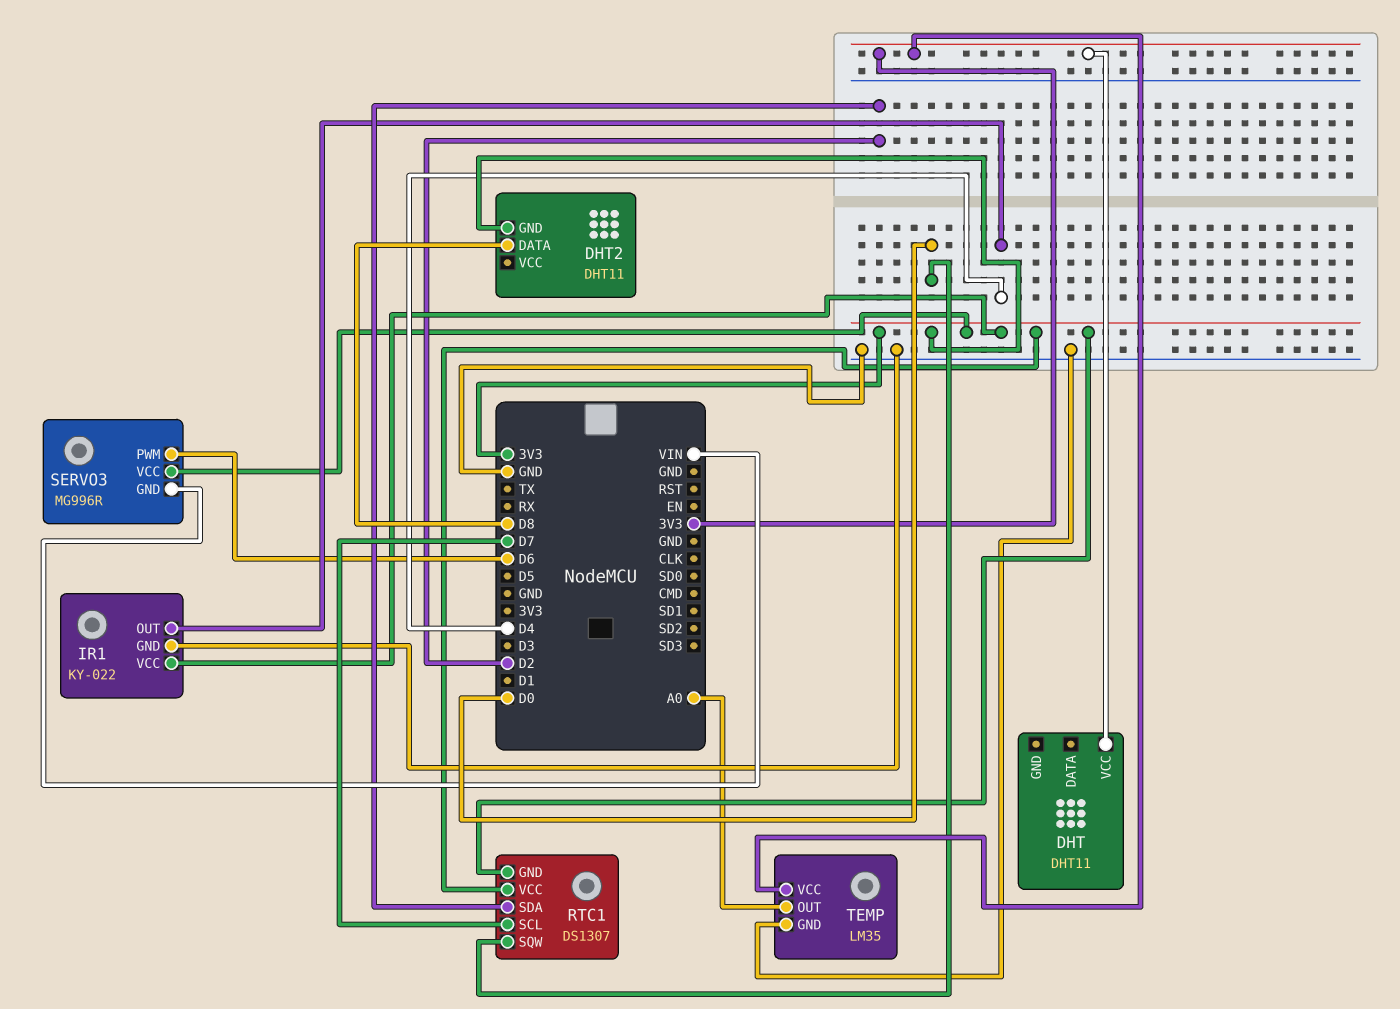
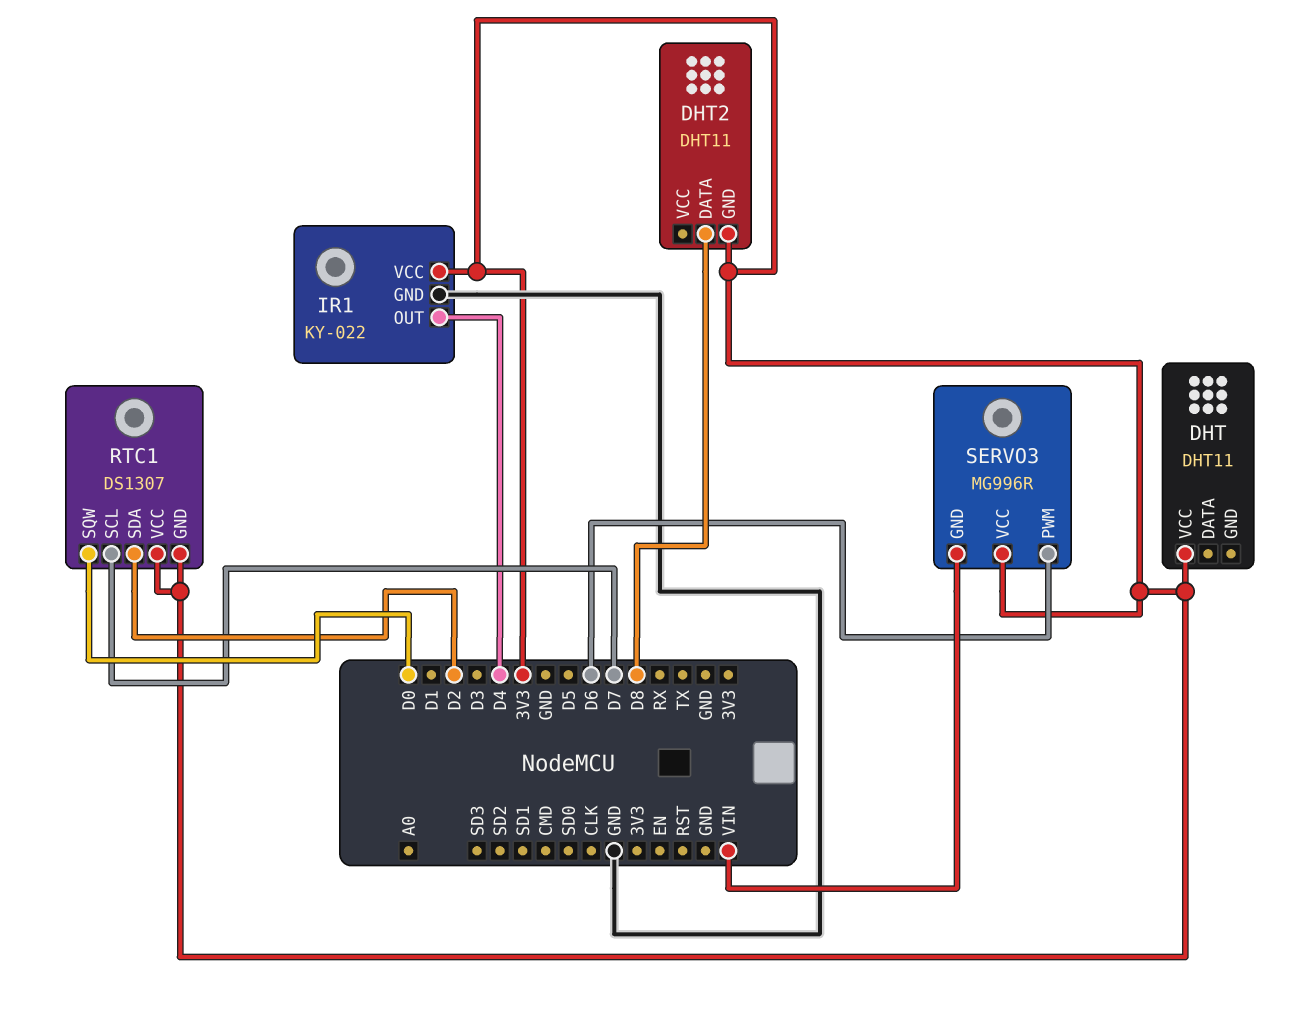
TEMP: LM35 -> none
TEMP pin GND: GND -> none
TEMP pin OUT: A0 -> none
TEMP pin VCC: 3V3 -> none

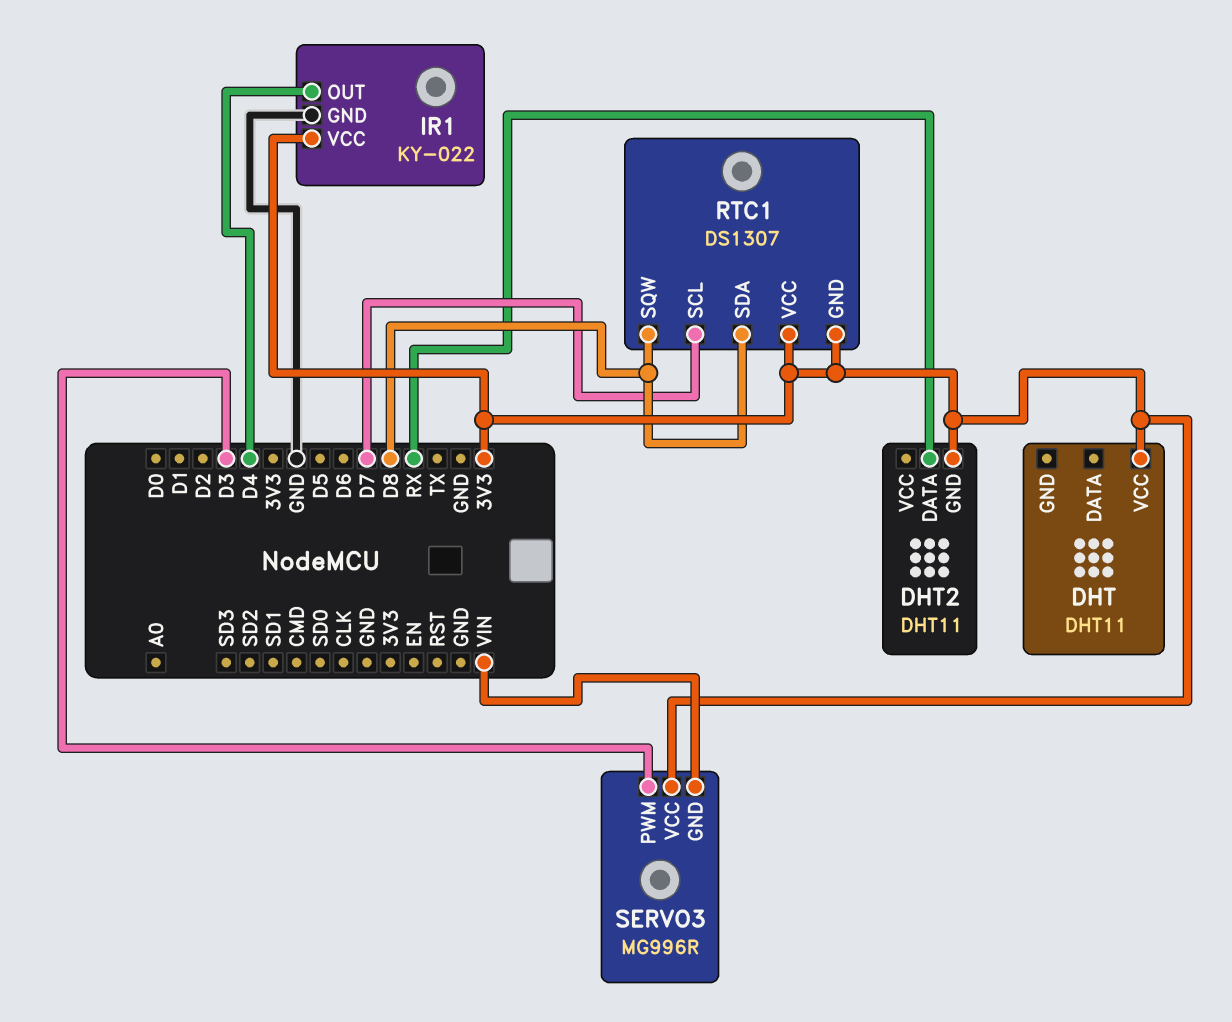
DHT2 pin DATA: D8 -> RX
RTC1 pin SDA: D2 -> D8
RTC1 pin SQW: D0 -> D8
SERVO3 pin PWM: D6 -> D3

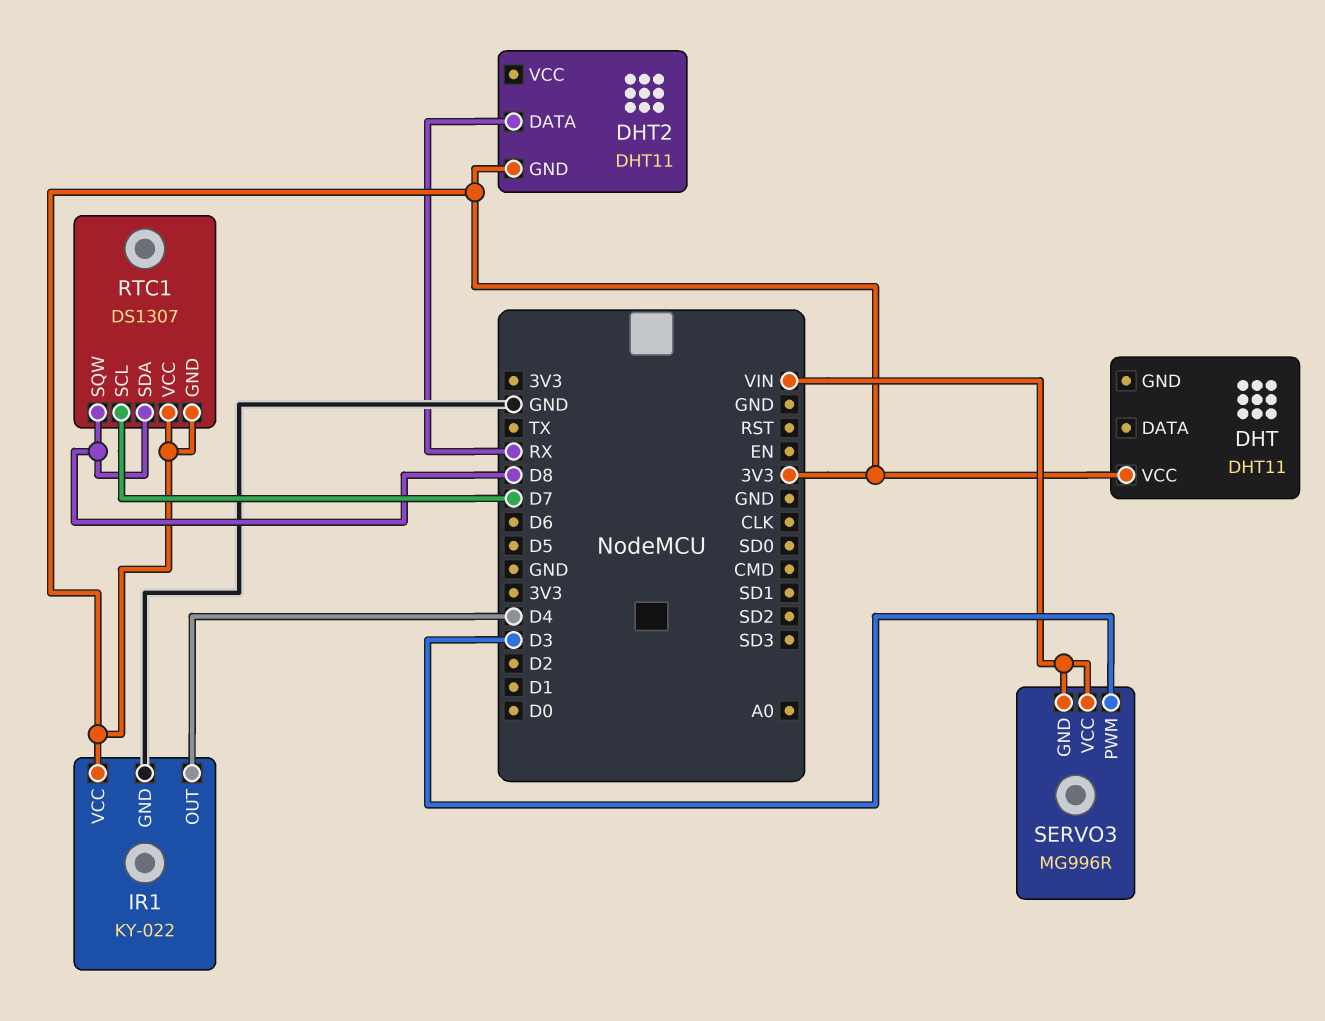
SERVO3 pin VCC: 3V3 -> VIN

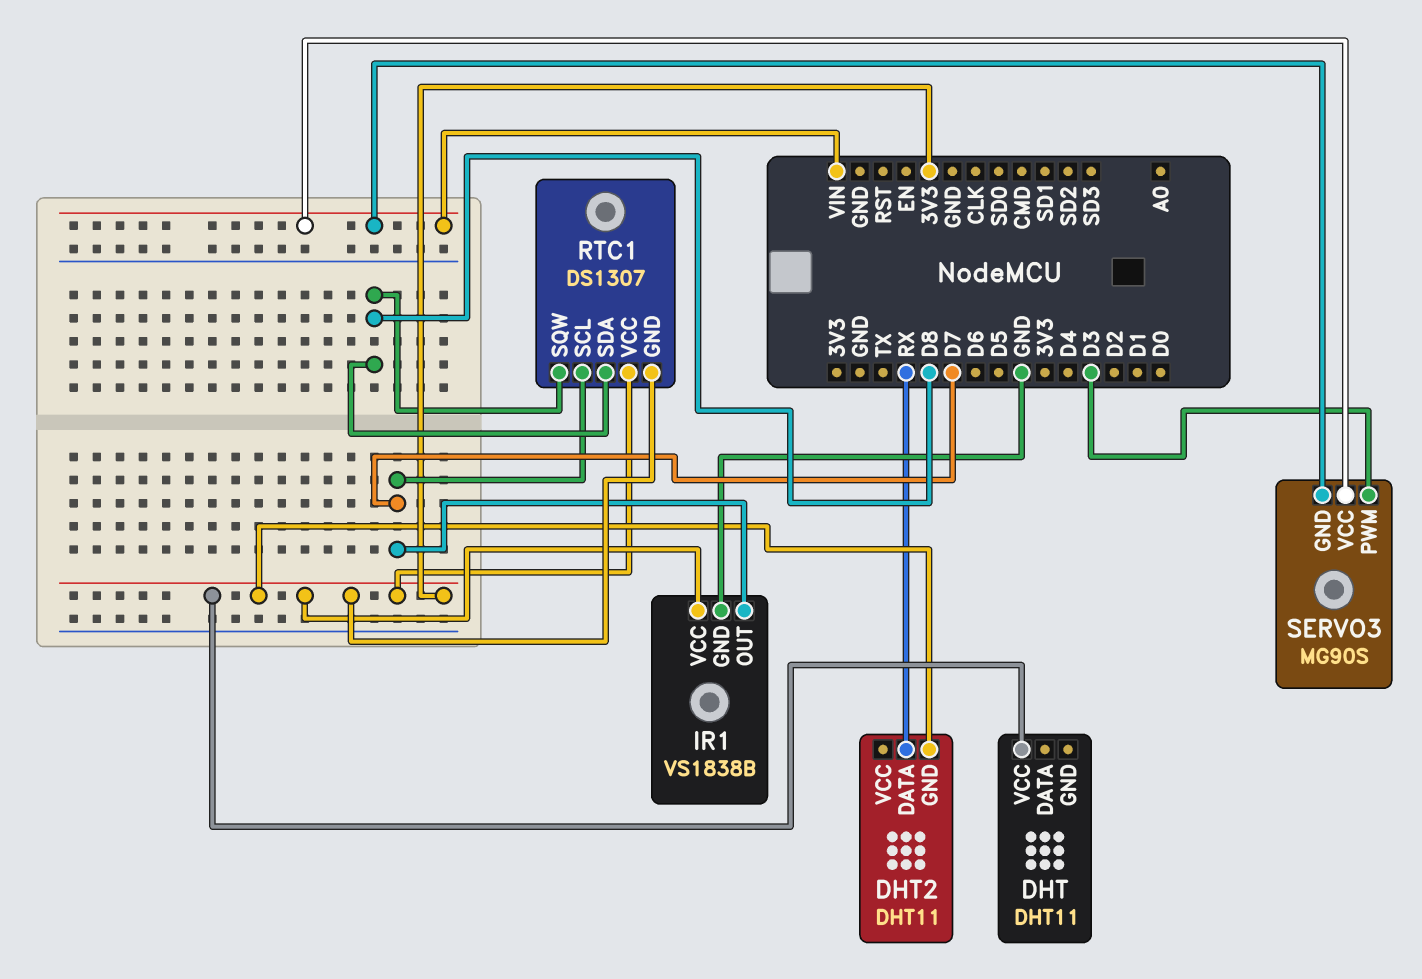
IR1: KY-022 -> VS1838B
IR1 pin OUT: D4 -> D7
SERVO3: MG996R -> MG90S

